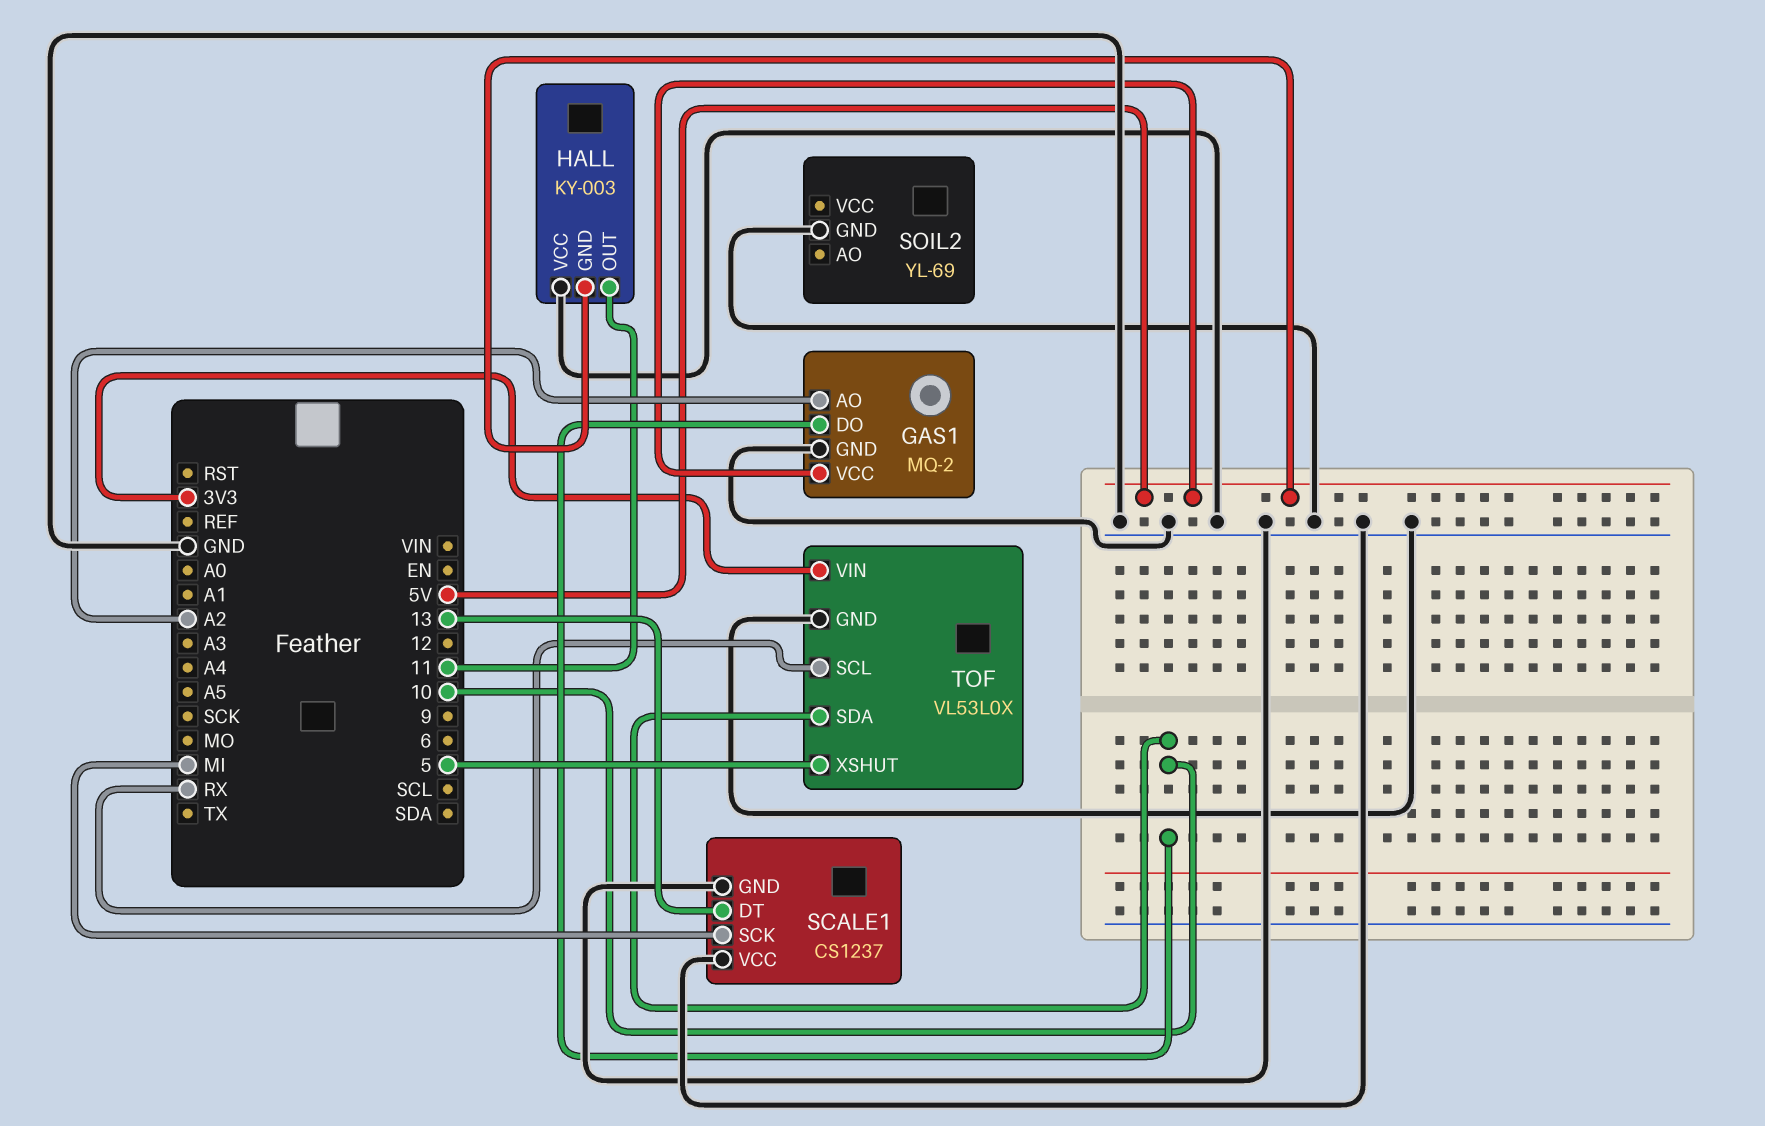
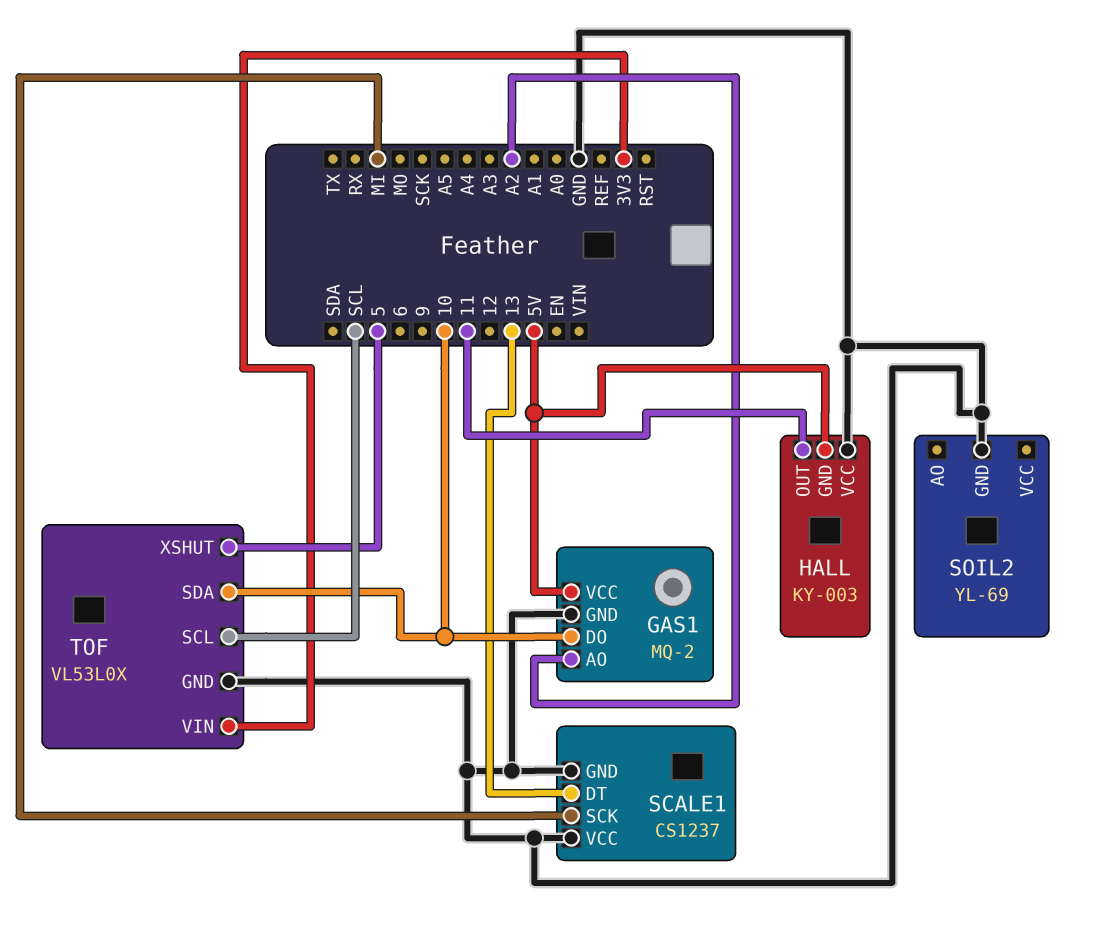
TOF pin SCL: RX -> SCL

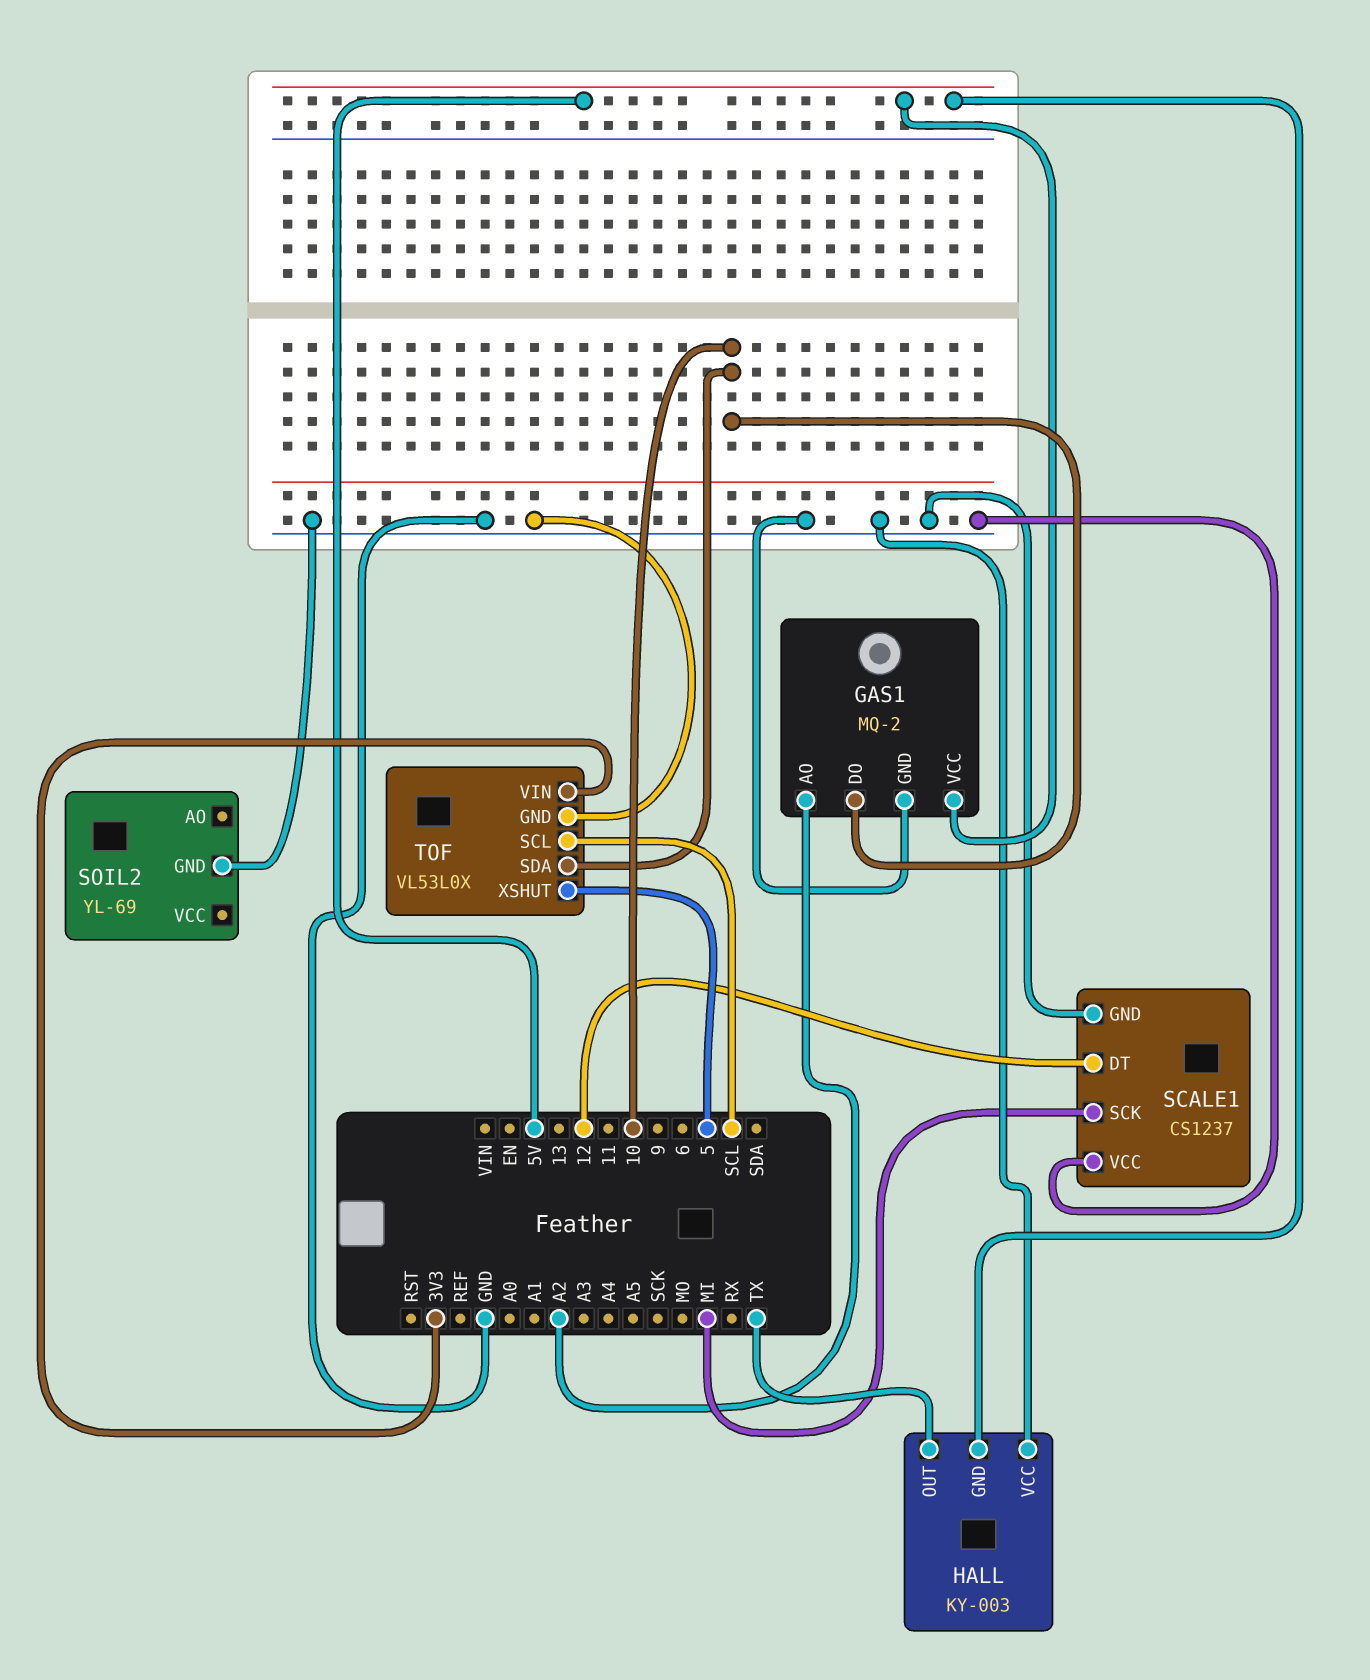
HALL pin OUT: 11 -> TX
SCALE1 pin DT: 13 -> 12

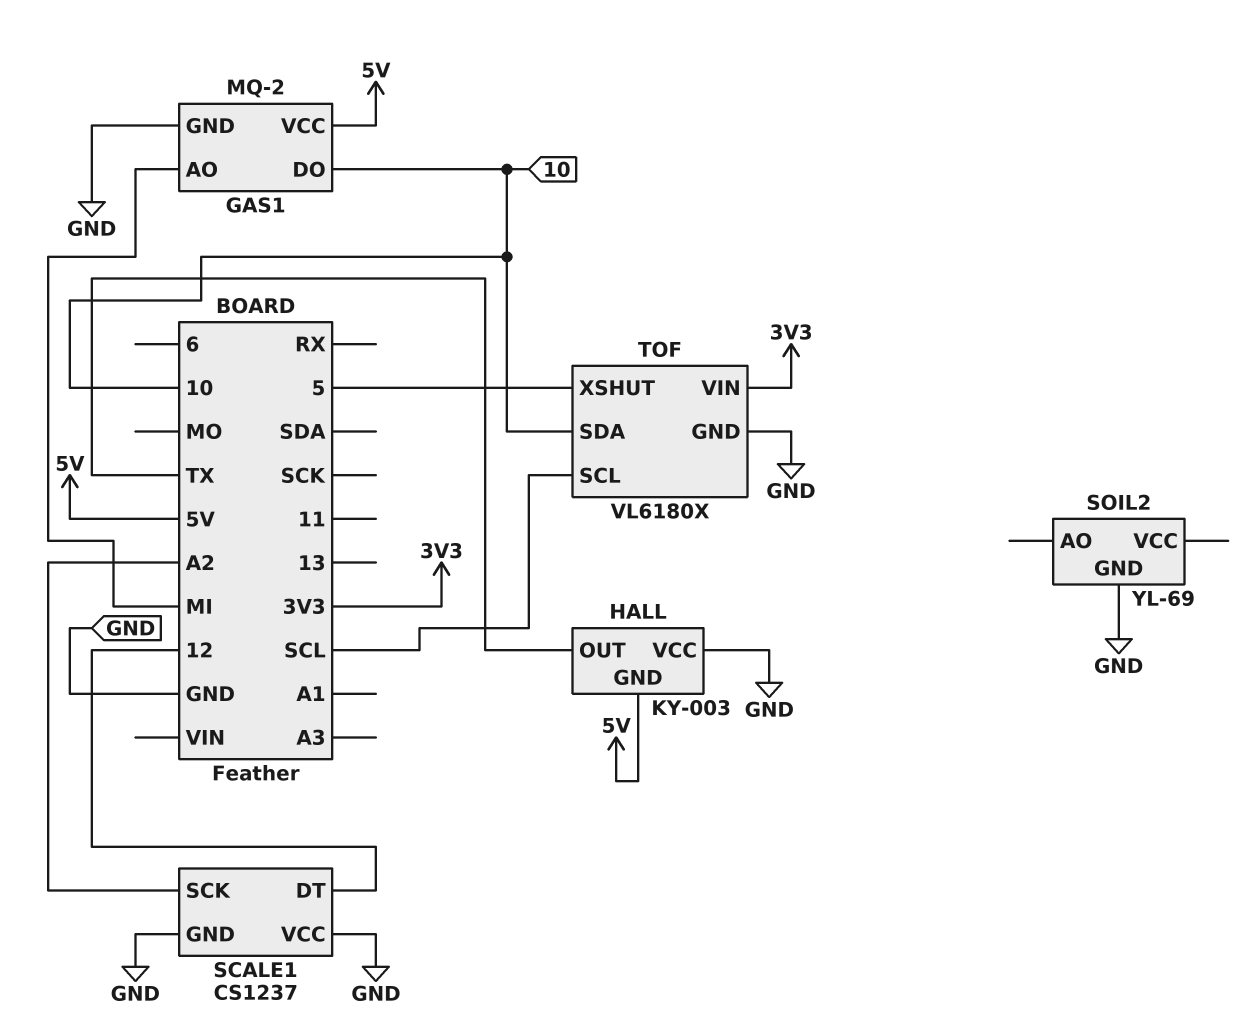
GAS1 pin AO: A2 -> MI
SCALE1 pin SCK: MI -> A2
TOF: VL53L0X -> VL6180X

